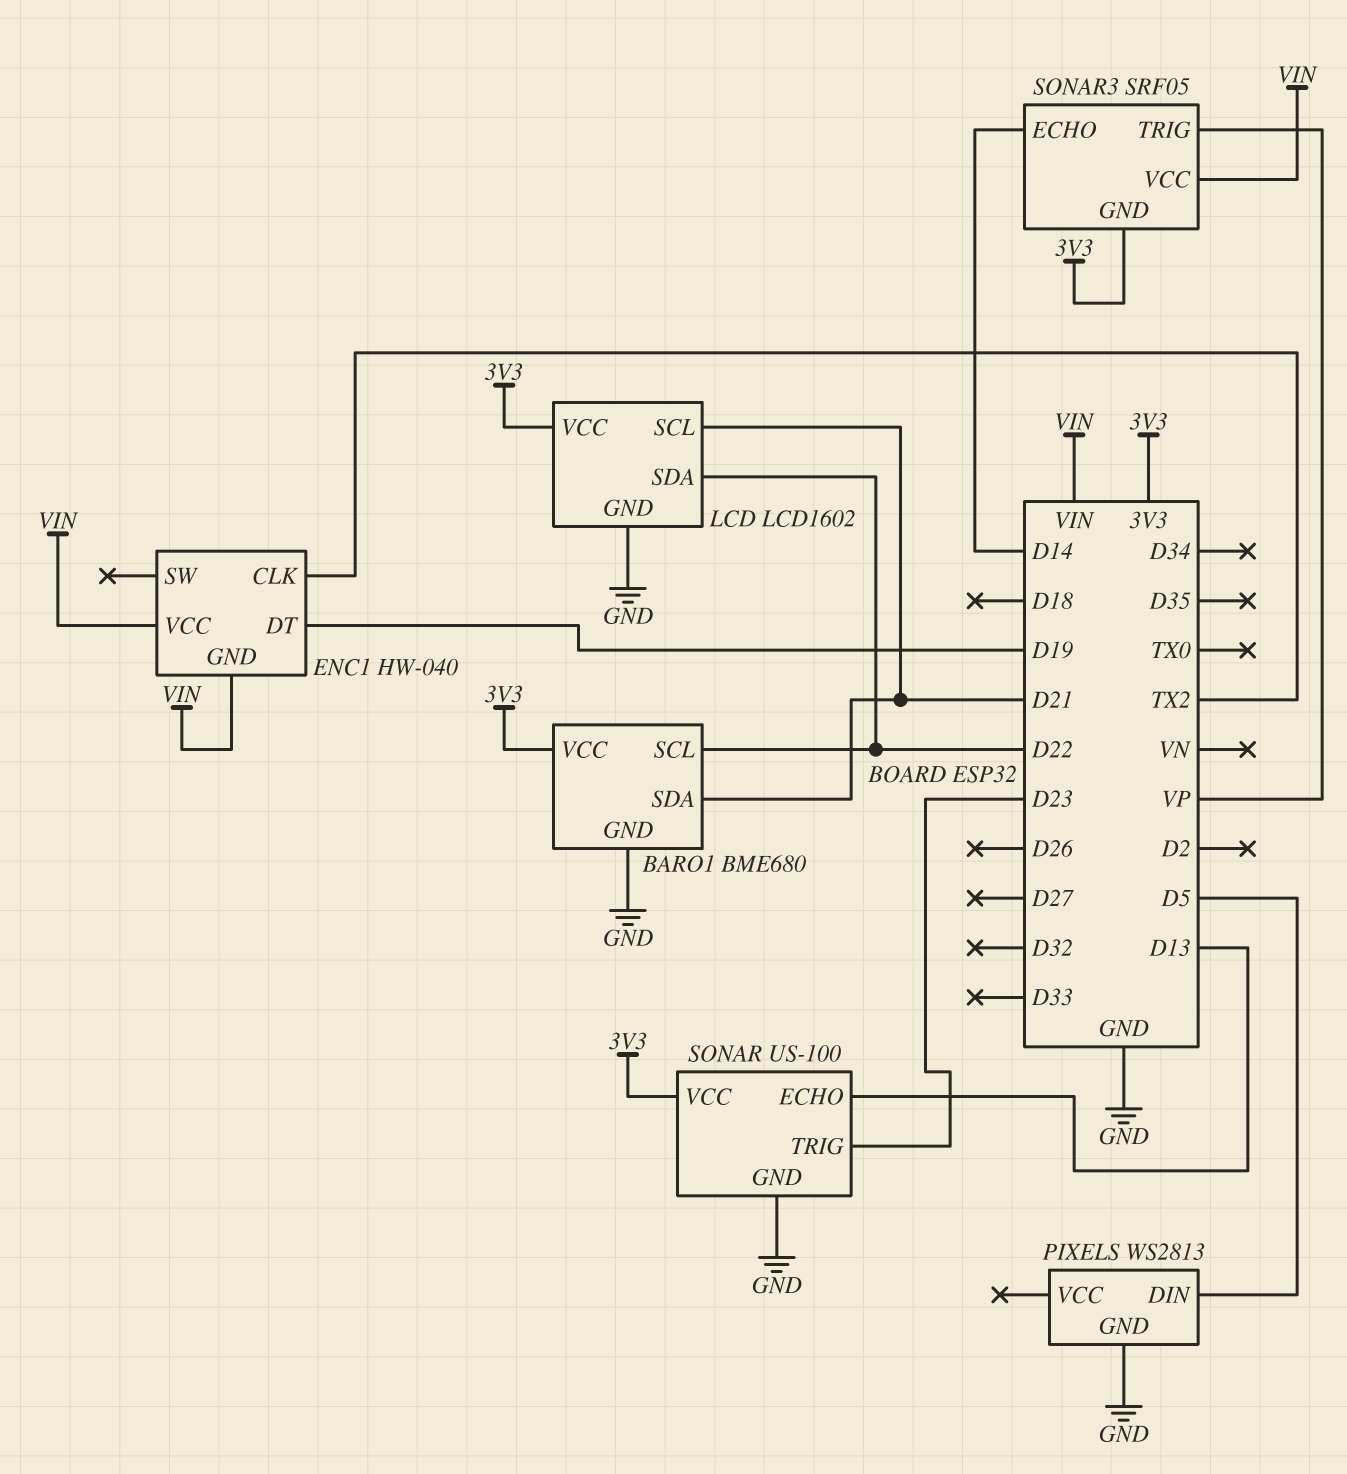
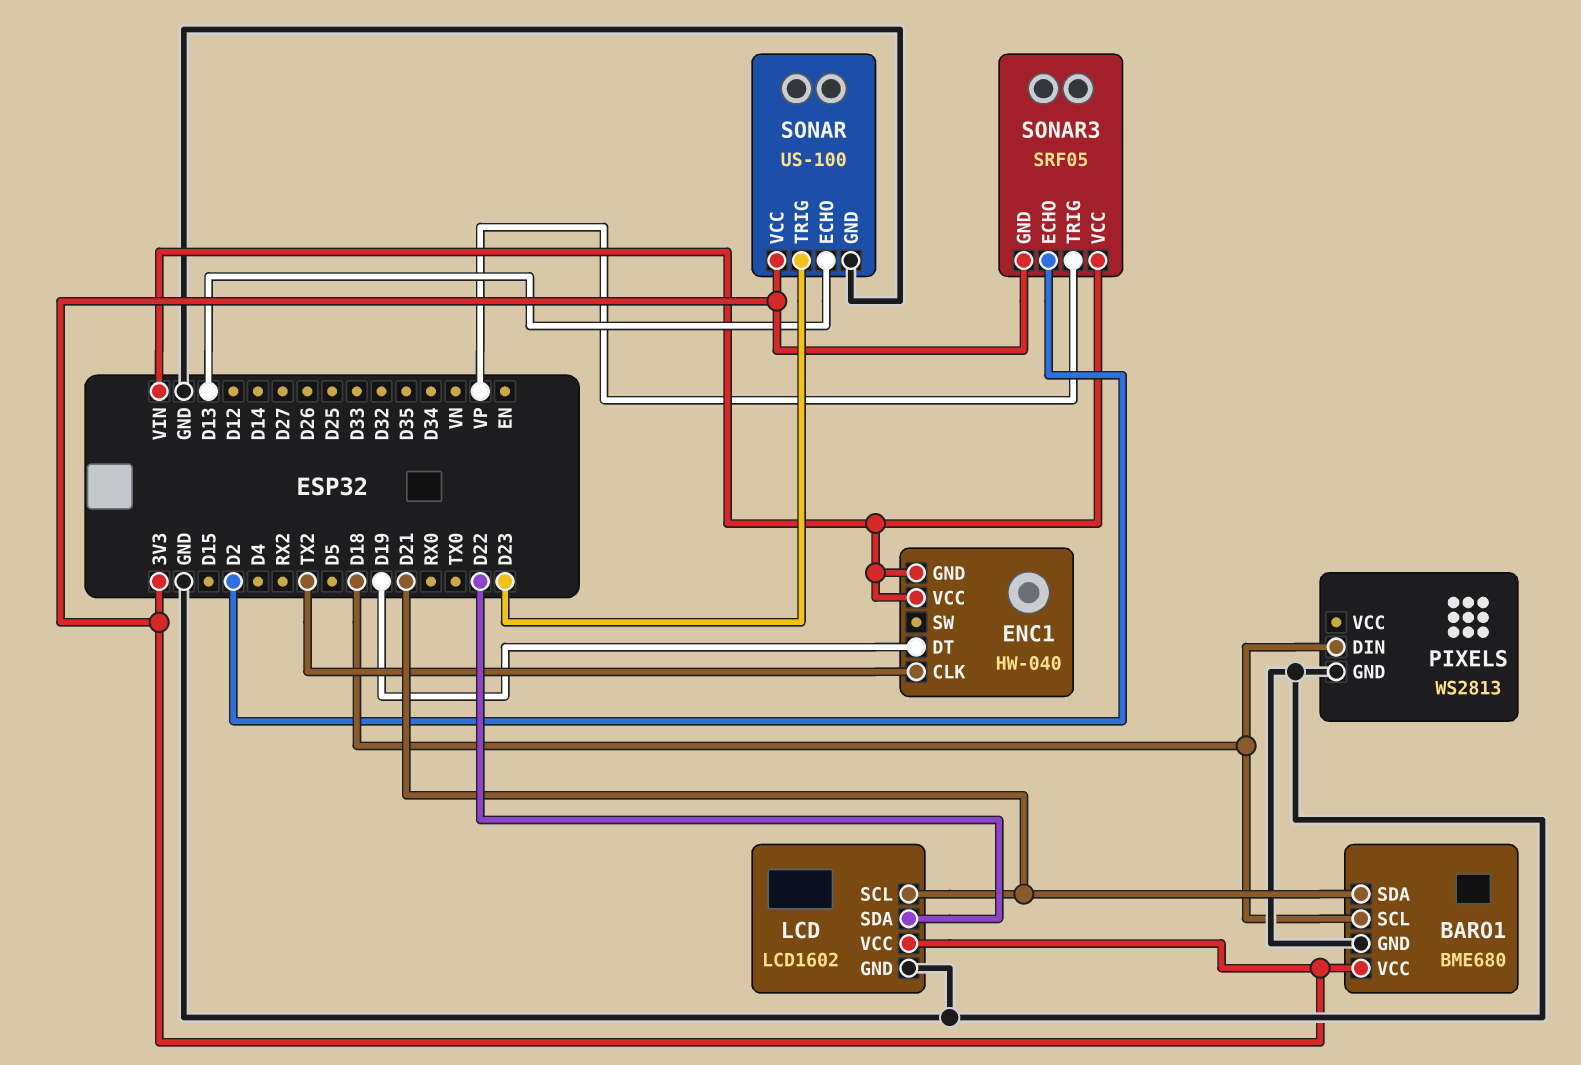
BARO1 pin SCL: D22 -> D18
PIXELS pin DIN: D5 -> D18
SONAR3 pin ECHO: D14 -> D2

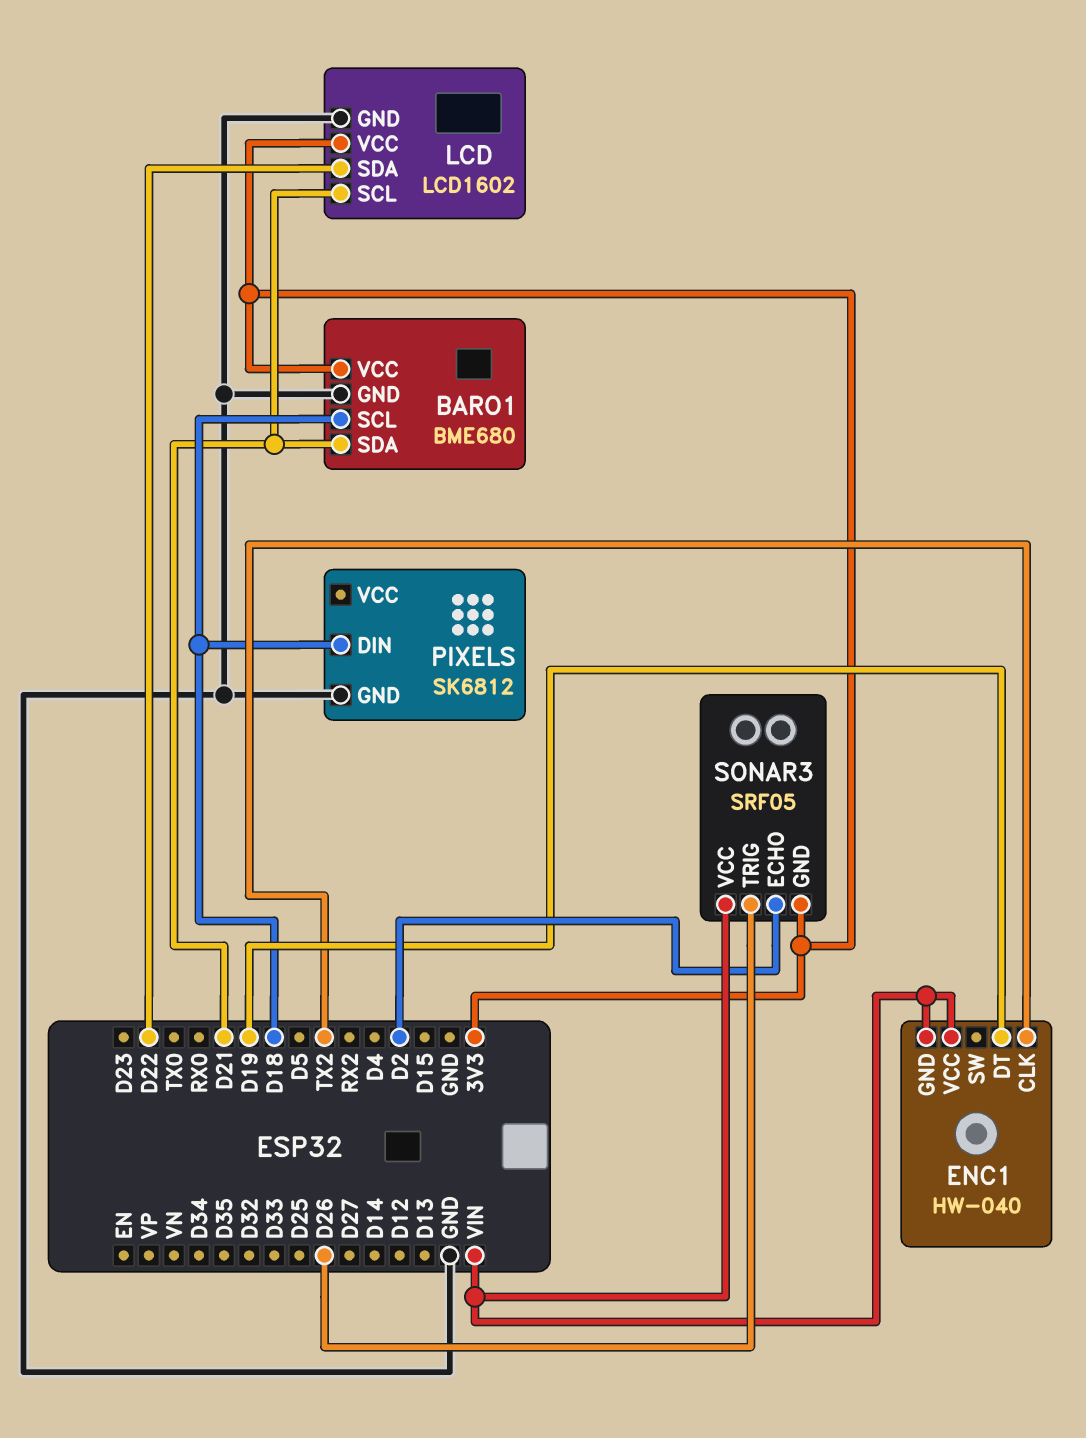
PIXELS: WS2813 -> SK6812
SONAR: US-100 -> none
SONAR pin ECHO: D13 -> none
SONAR pin GND: GND -> none
SONAR pin TRIG: D23 -> none
SONAR pin VCC: 3V3 -> none
SONAR3 pin TRIG: VP -> D26

